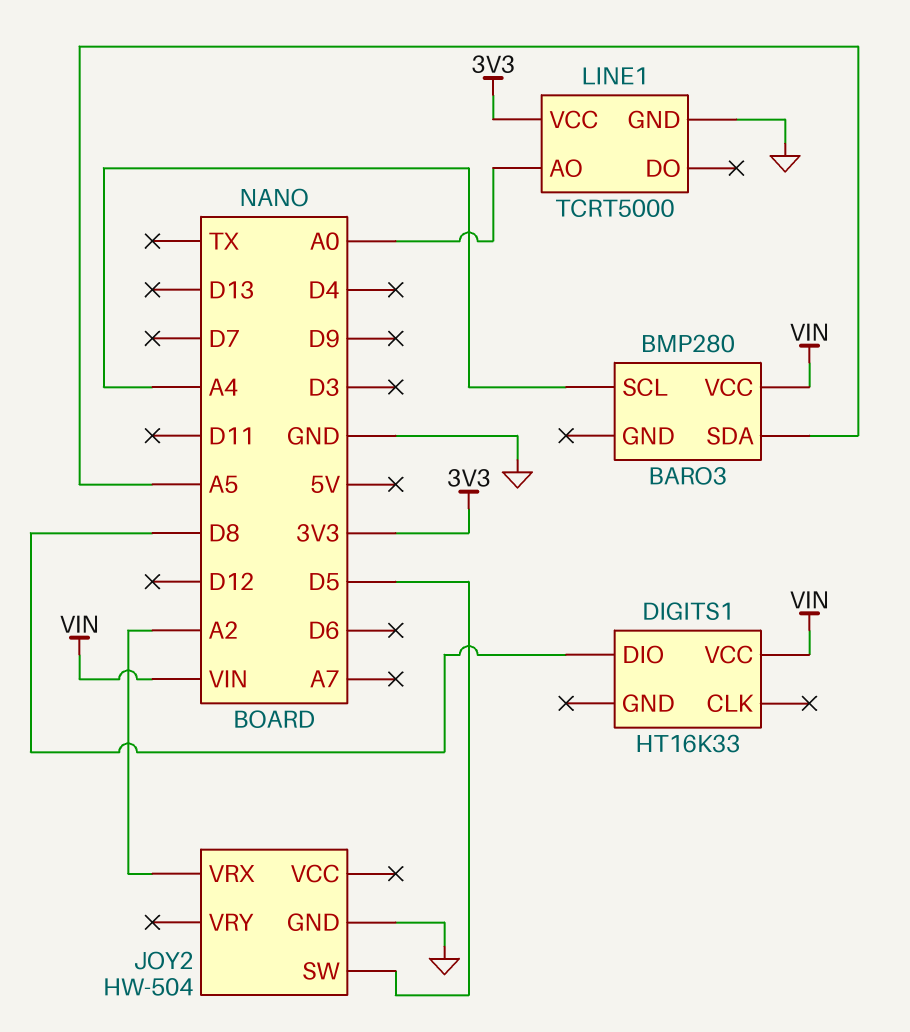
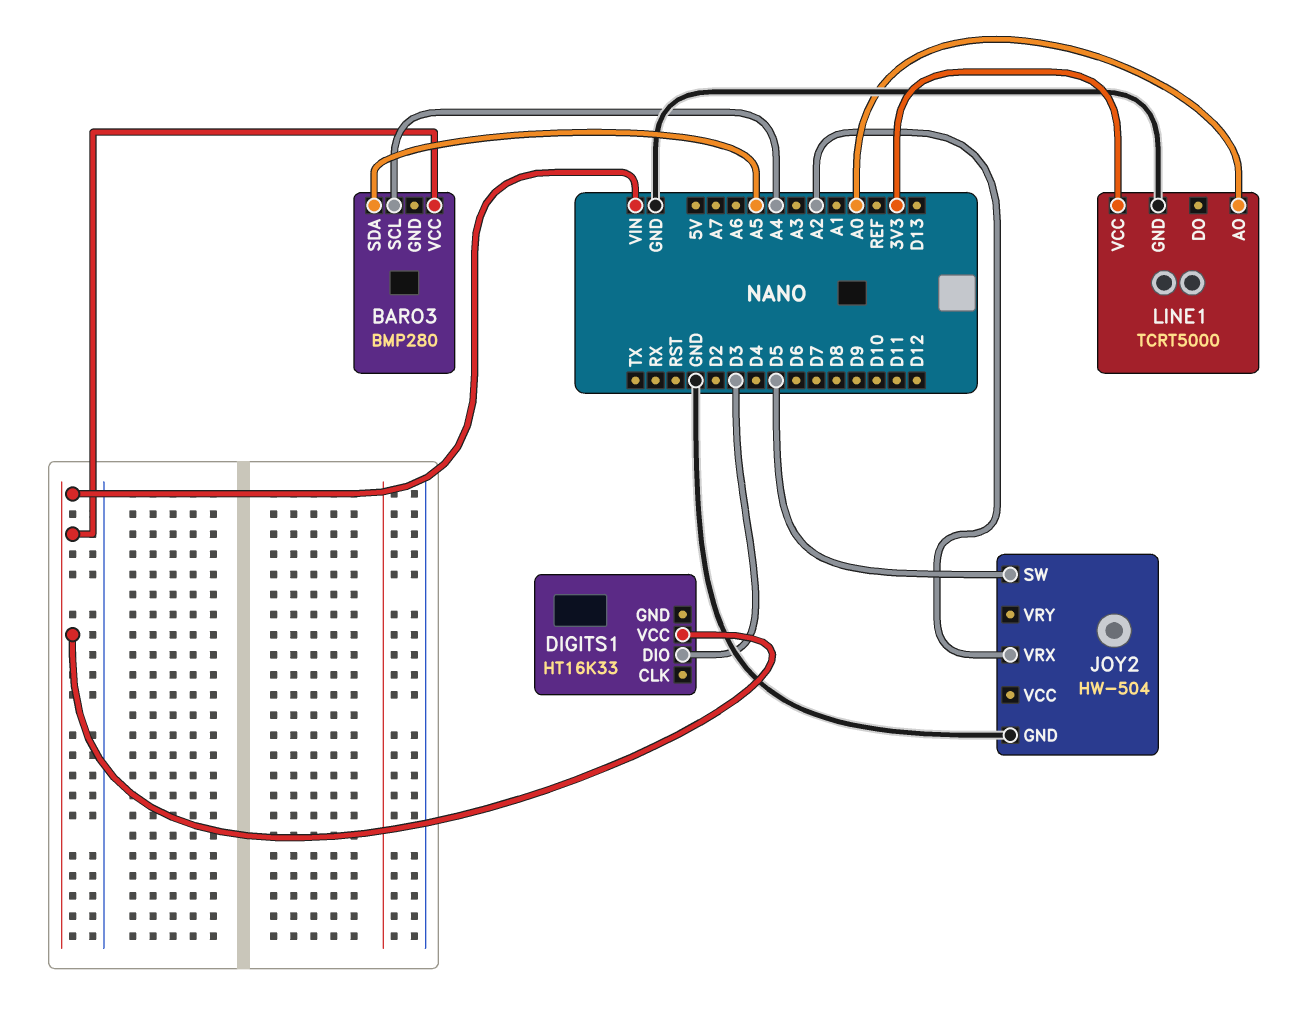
DIGITS1 pin DIO: D8 -> D3

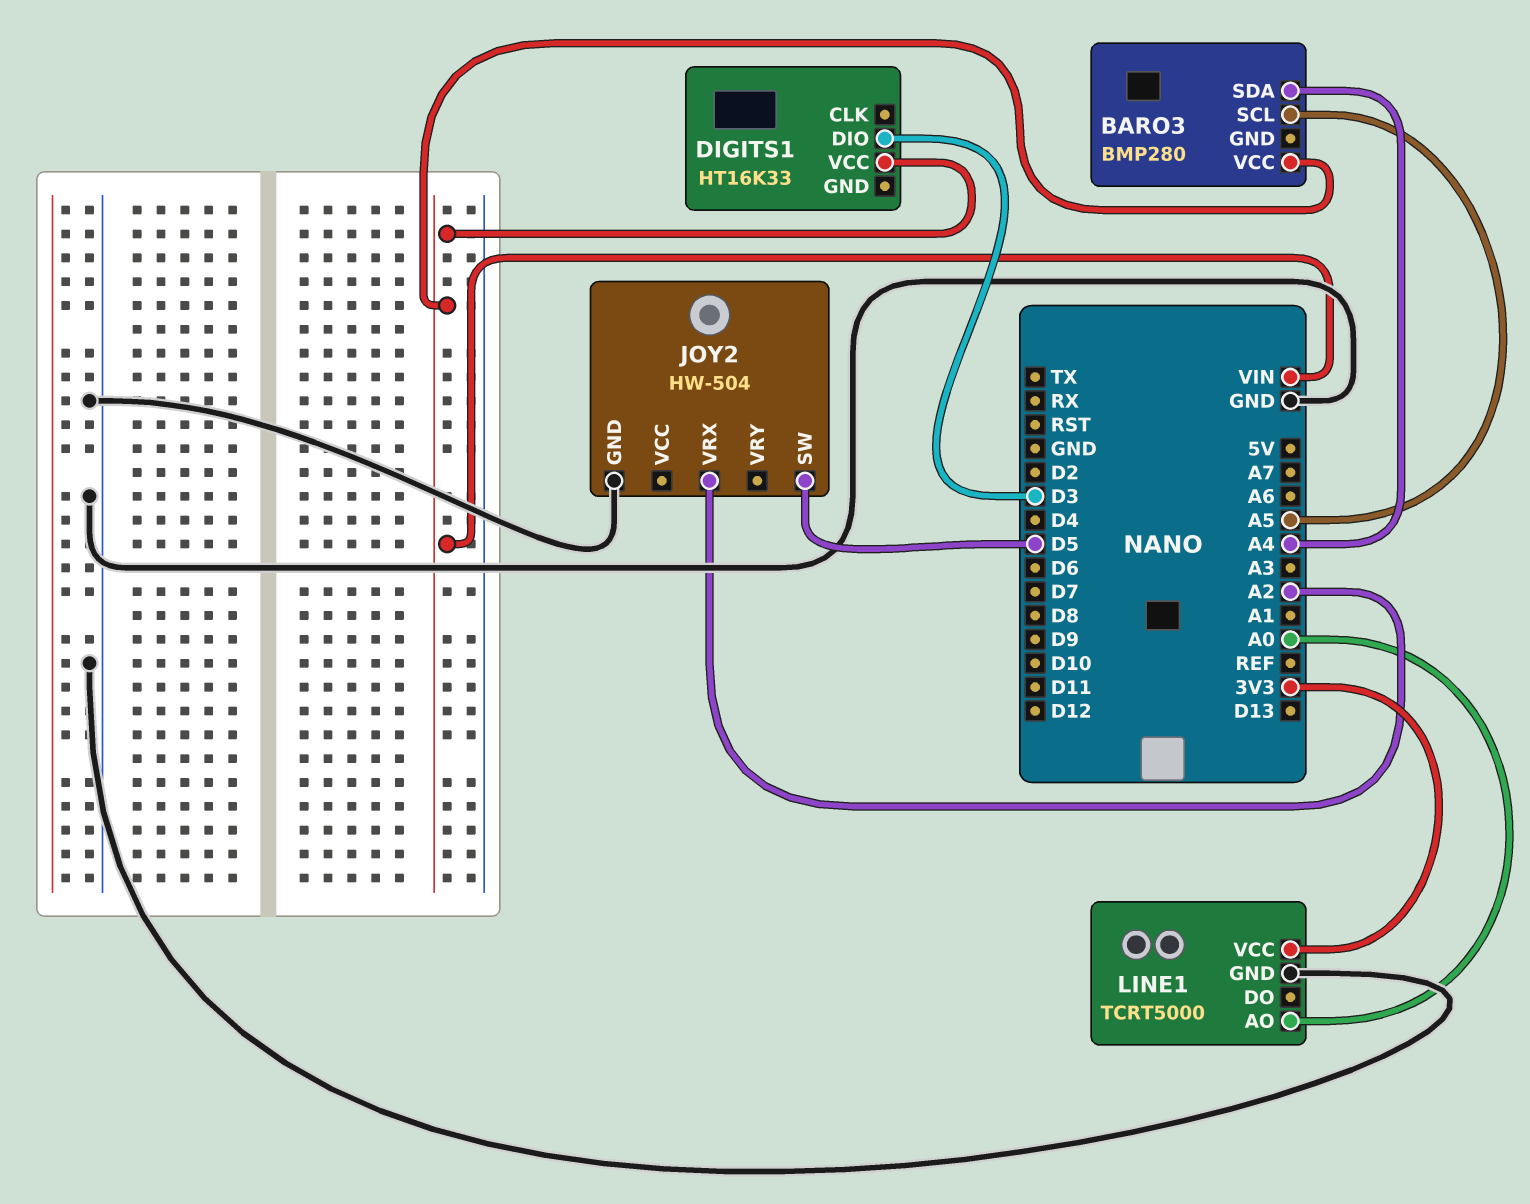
BARO3 pin SCL: A4 -> A5
BARO3 pin SDA: A5 -> A4

